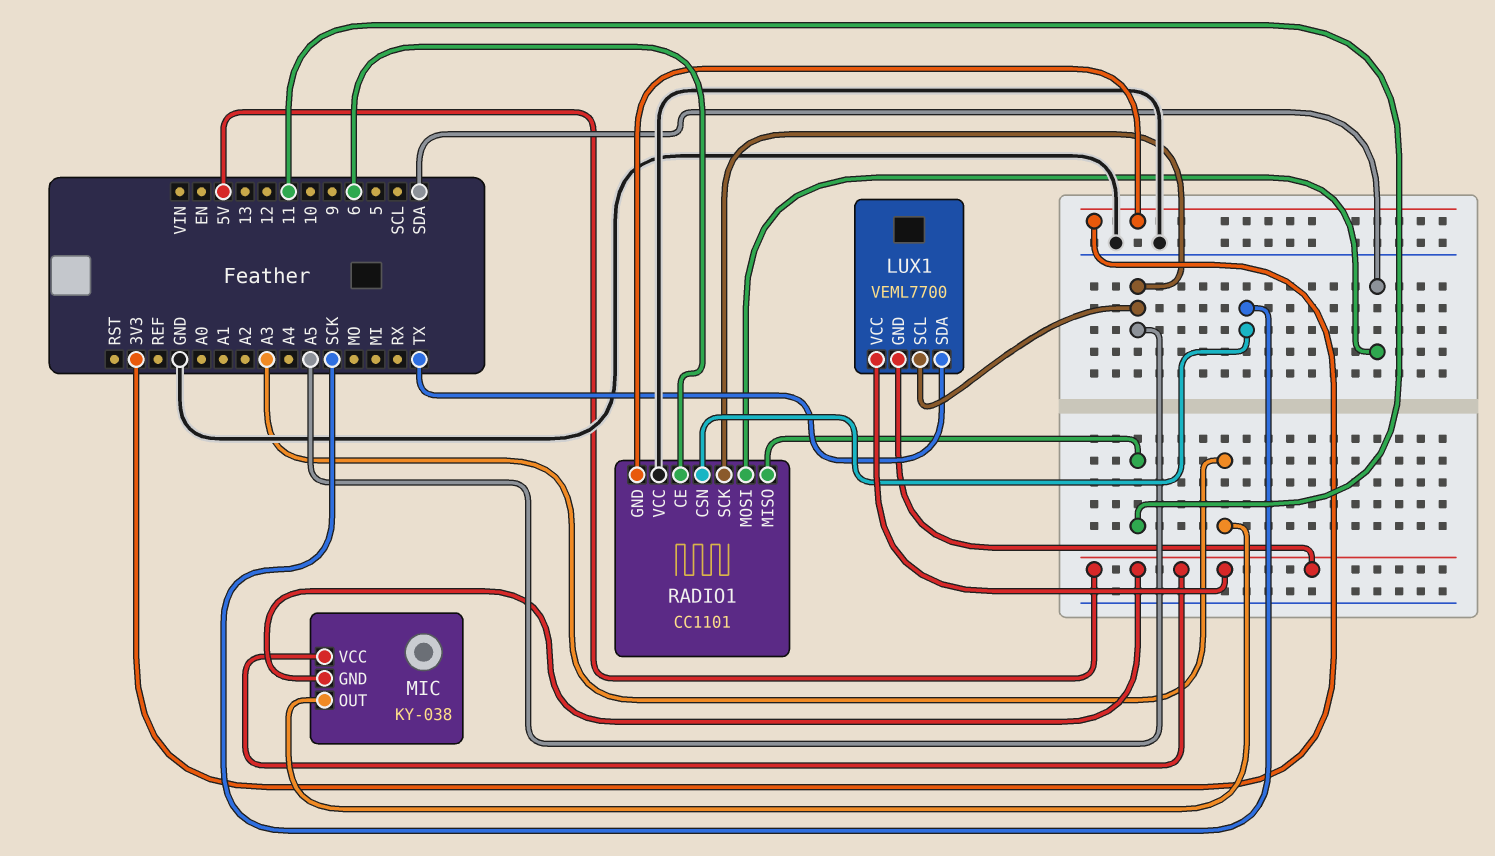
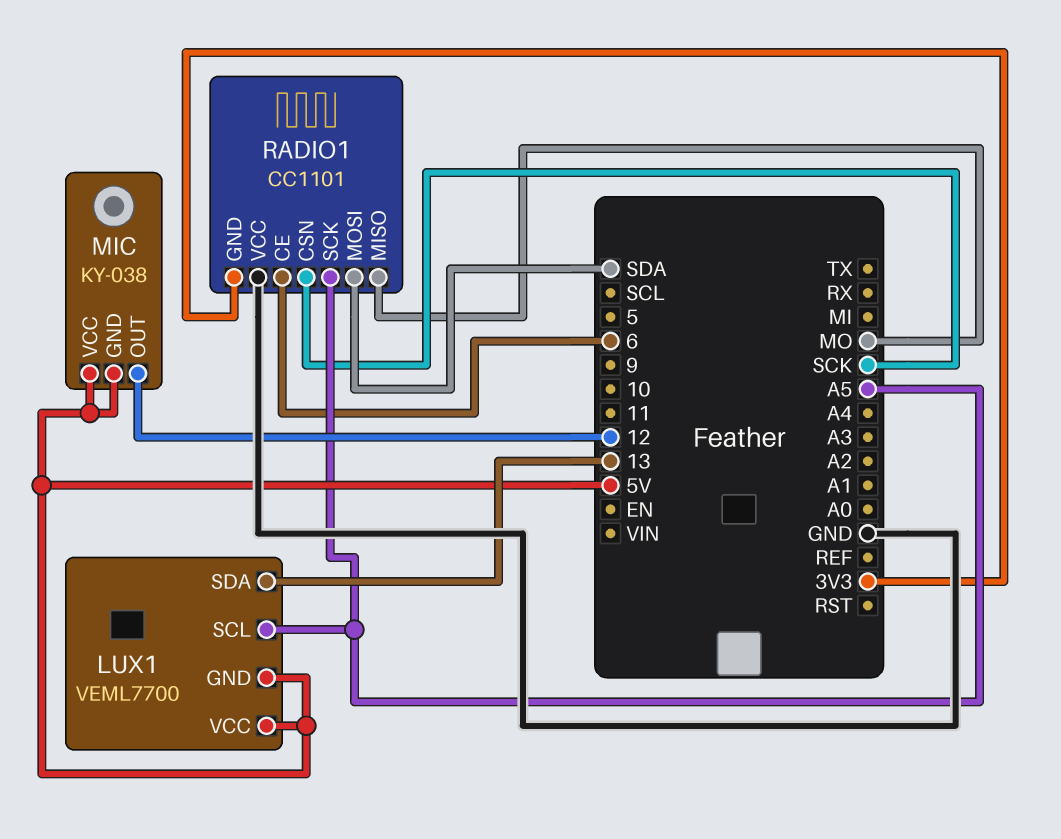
LUX1 pin SDA: TX -> 13
MIC pin OUT: A3 -> 12
RADIO1 pin MISO: 11 -> MO

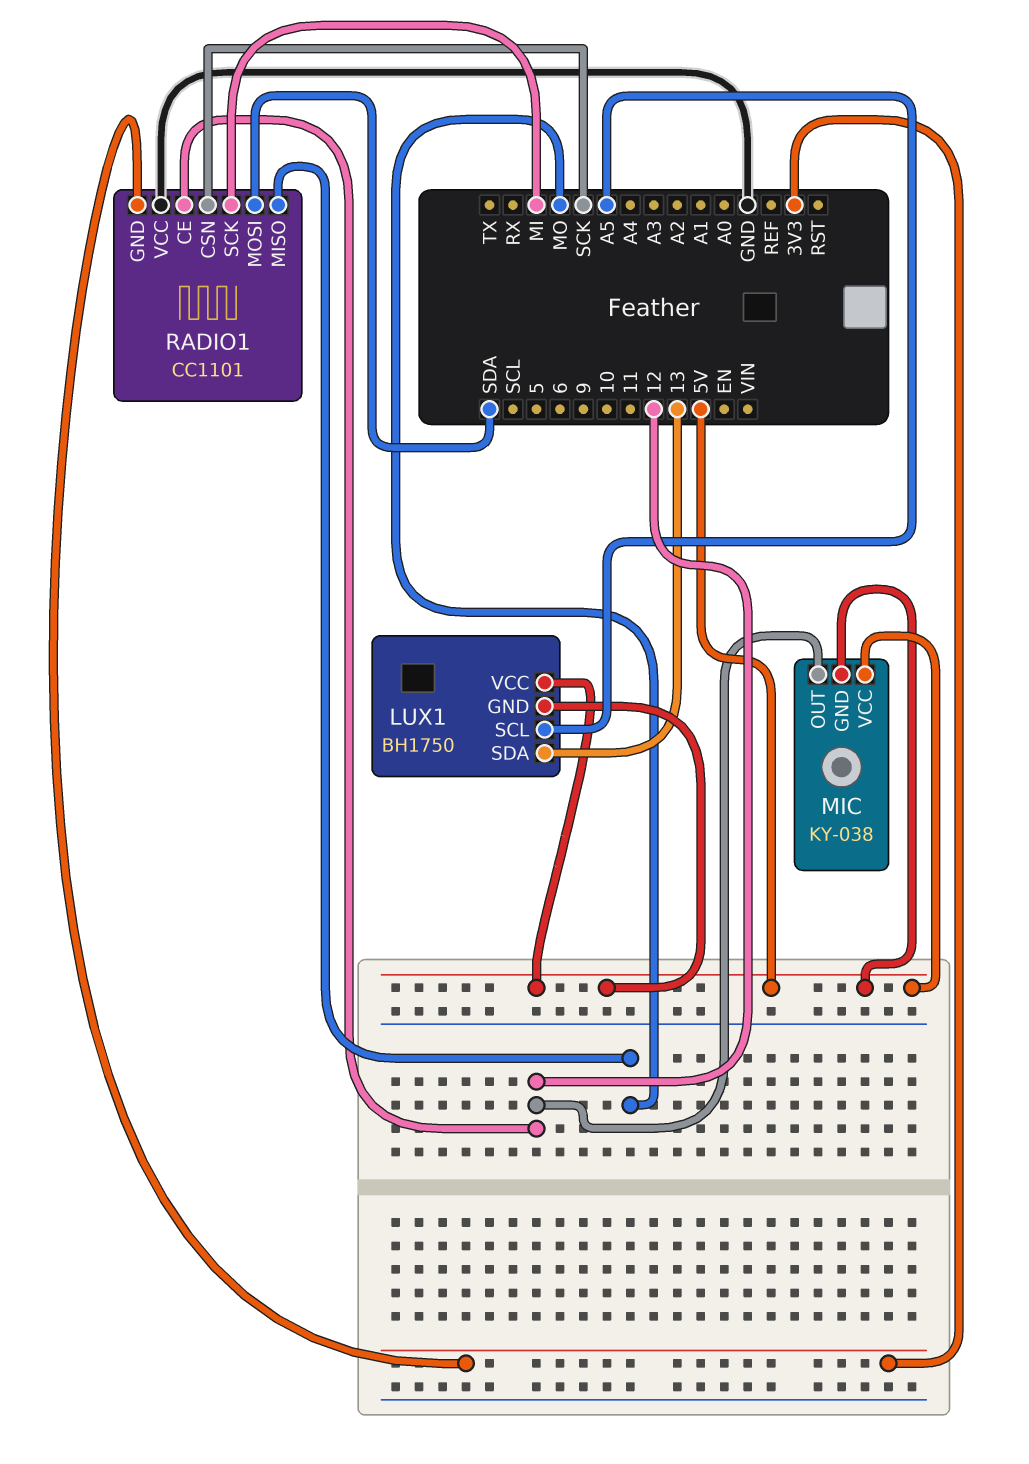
LUX1: VEML7700 -> BH1750
RADIO1 pin CE: 6 -> 12
RADIO1 pin SCK: A5 -> MI

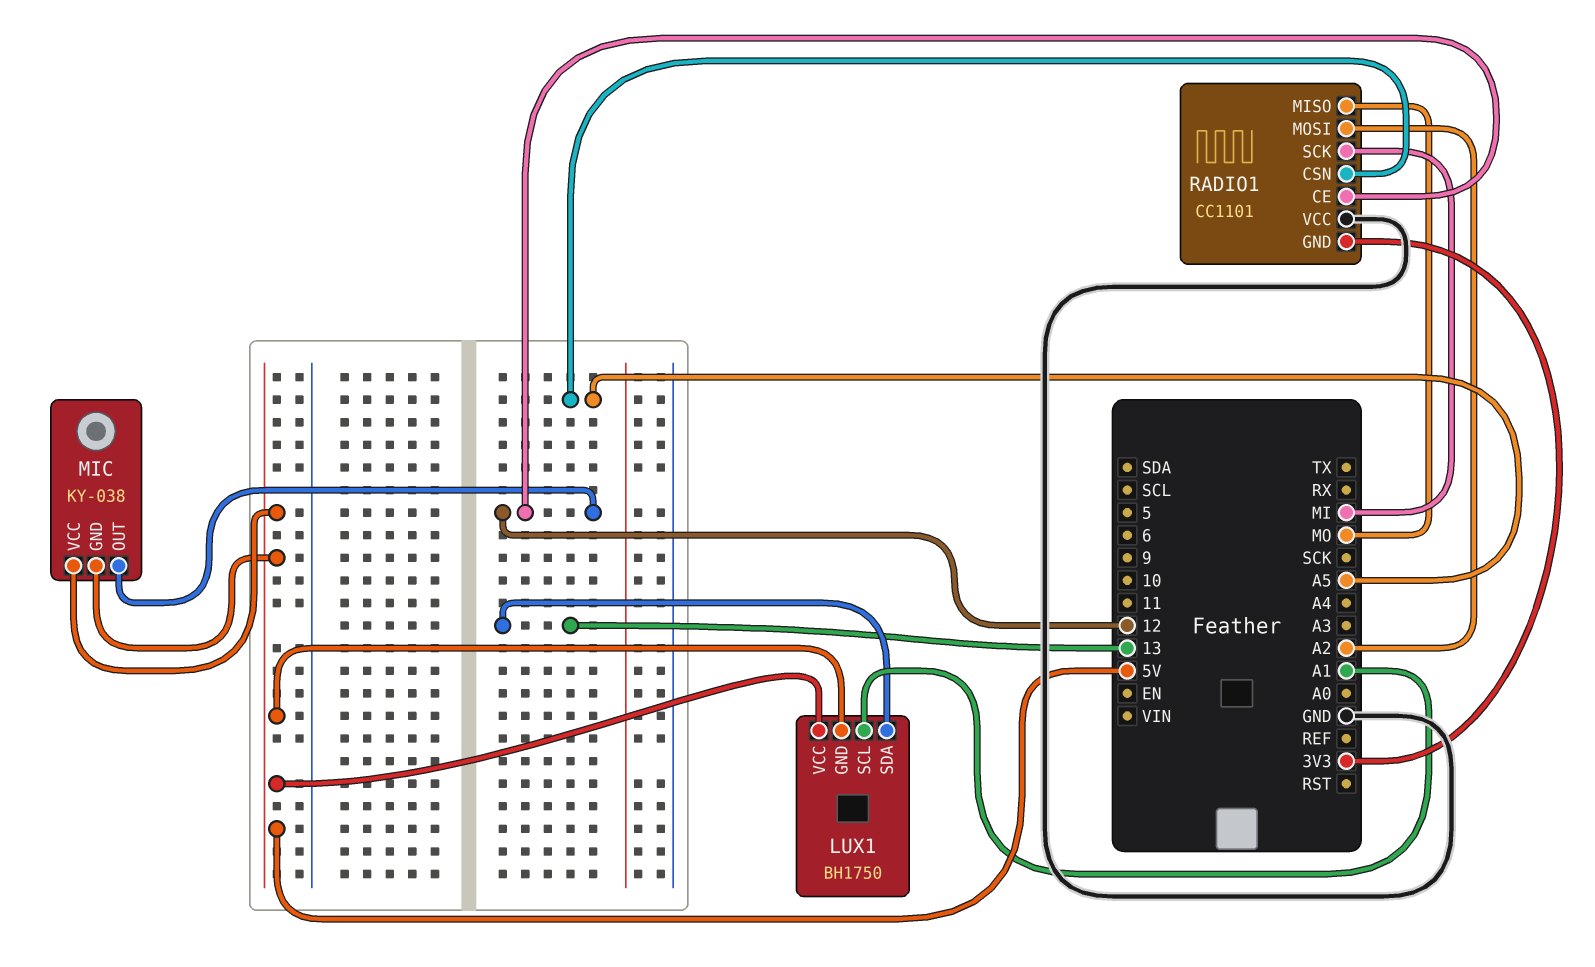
LUX1 pin SCL: A5 -> A1
RADIO1 pin CSN: SCK -> A5
RADIO1 pin MOSI: SDA -> A2

